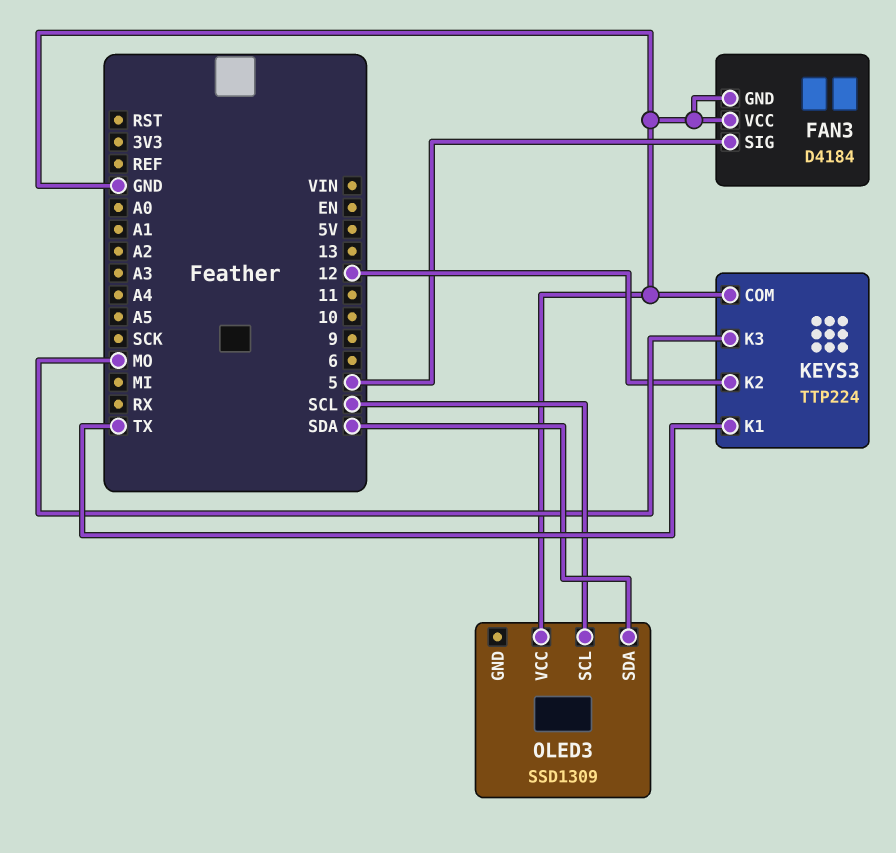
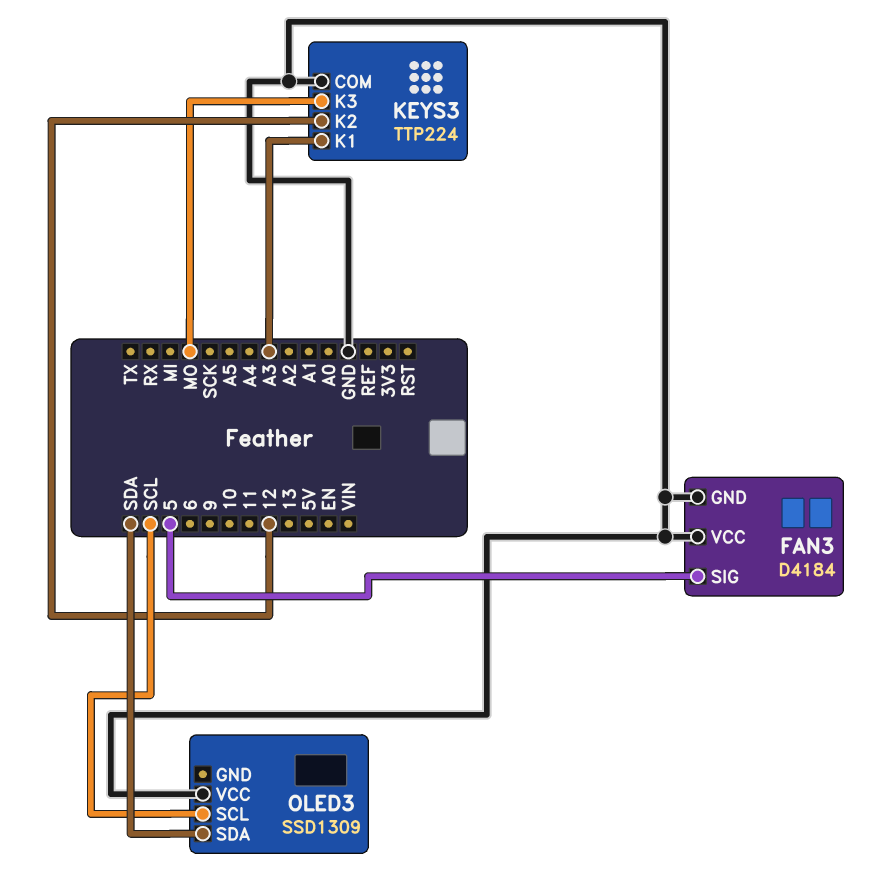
KEYS3 pin K1: TX -> A3

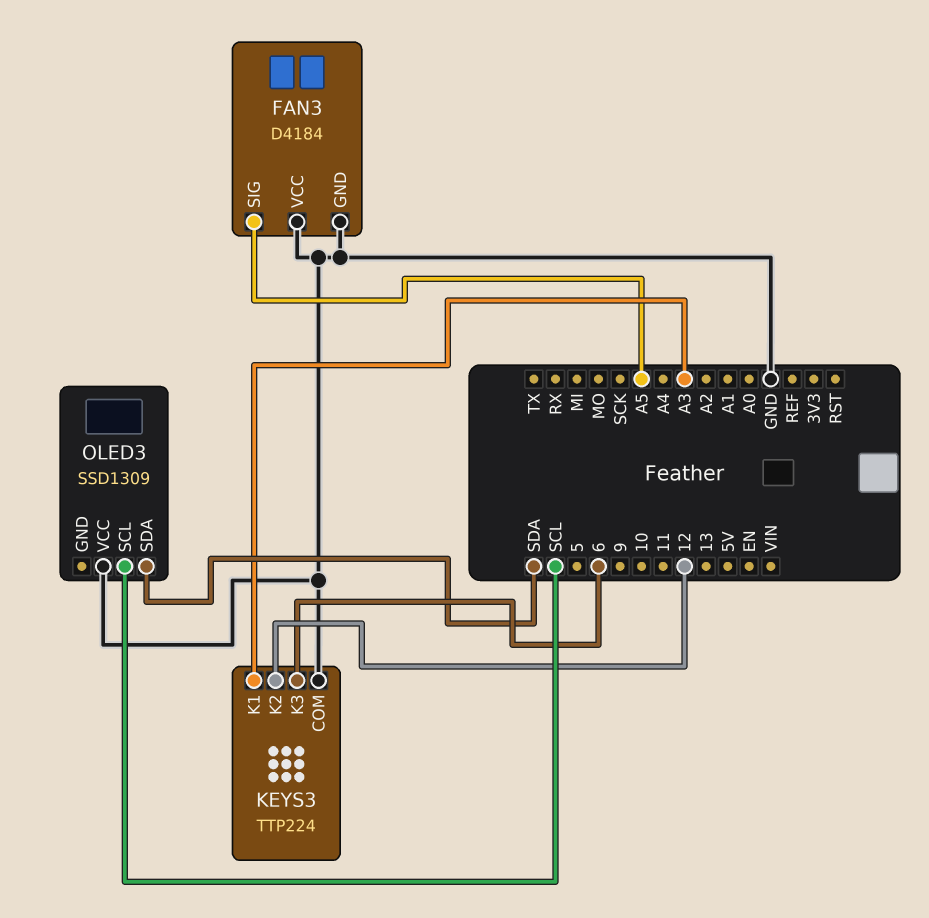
FAN3 pin SIG: 5 -> A5
KEYS3 pin K3: MO -> 6

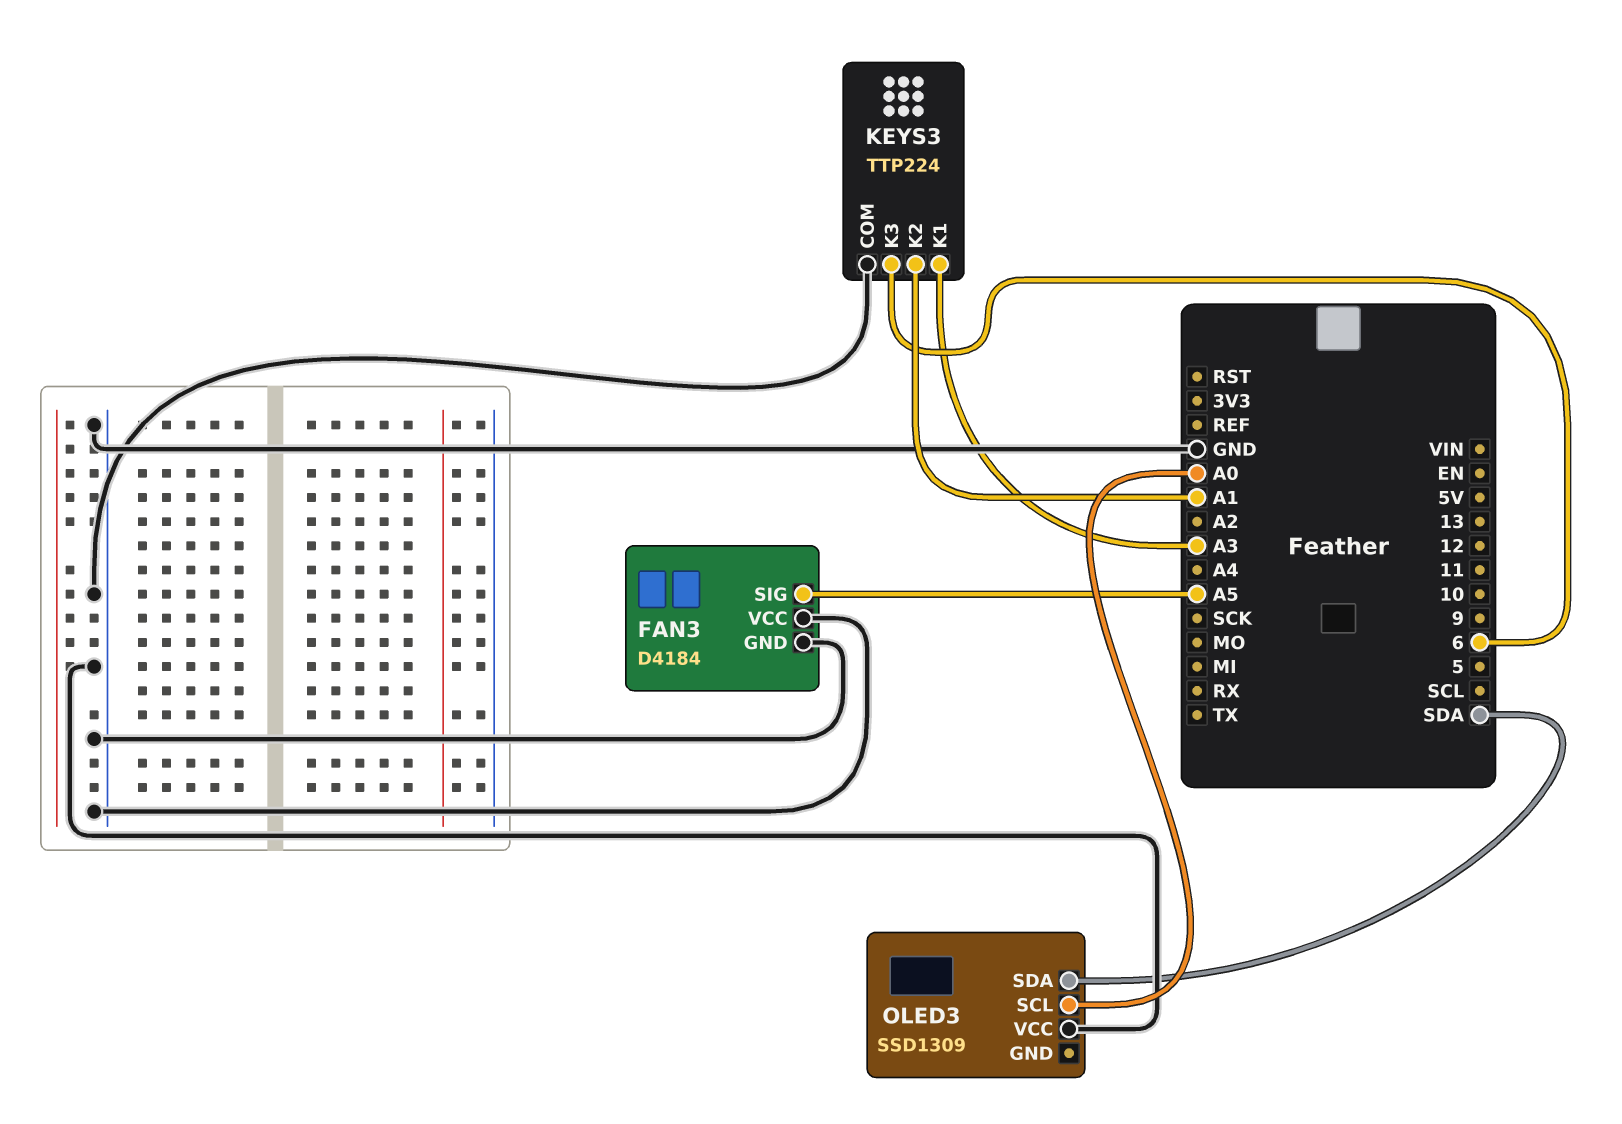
KEYS3 pin K2: 12 -> A1
OLED3 pin SCL: SCL -> A0

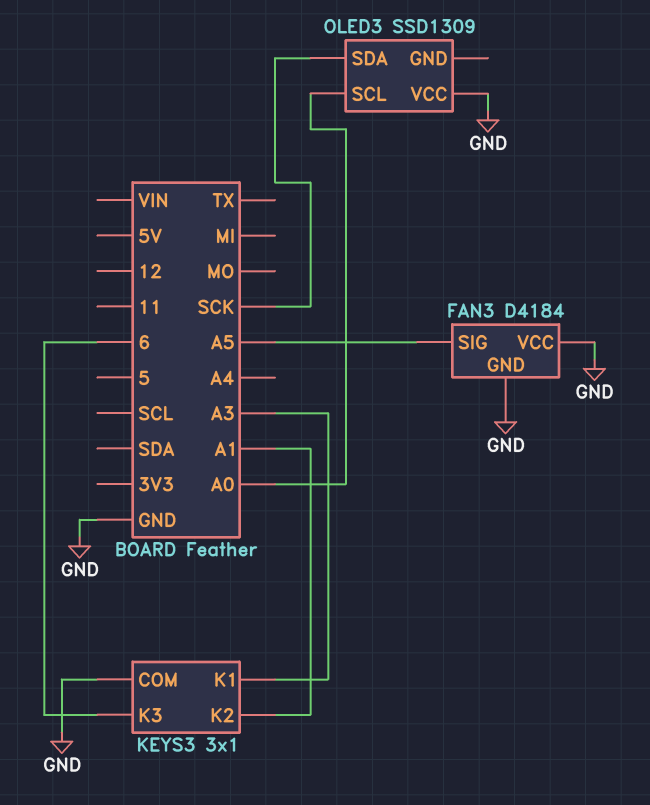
KEYS3: TTP224 -> 3x1
OLED3 pin SDA: SDA -> SCK

